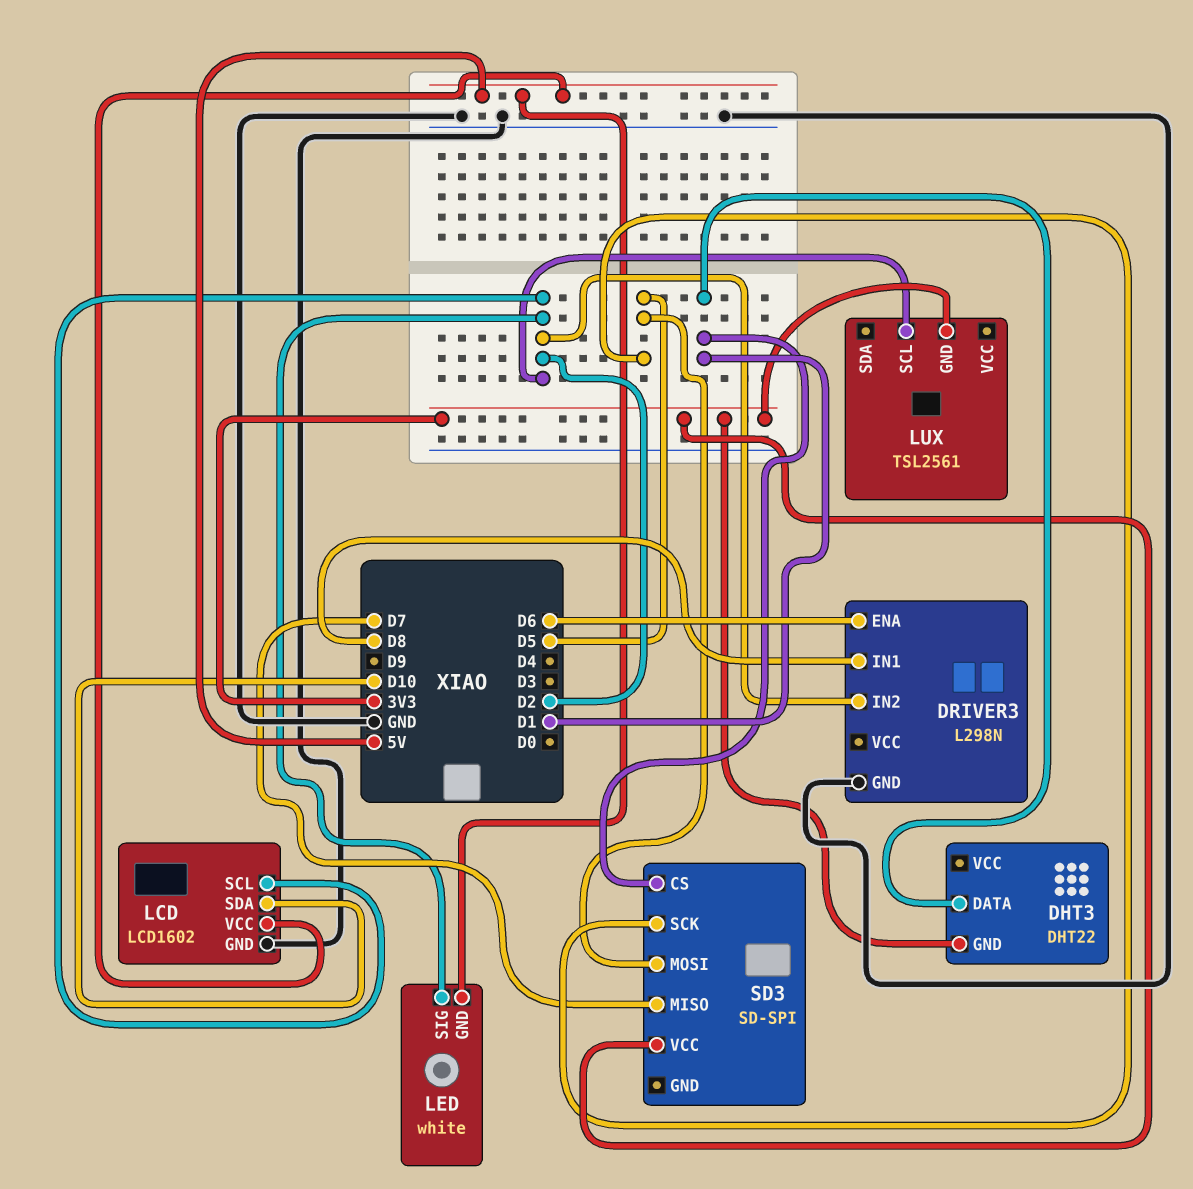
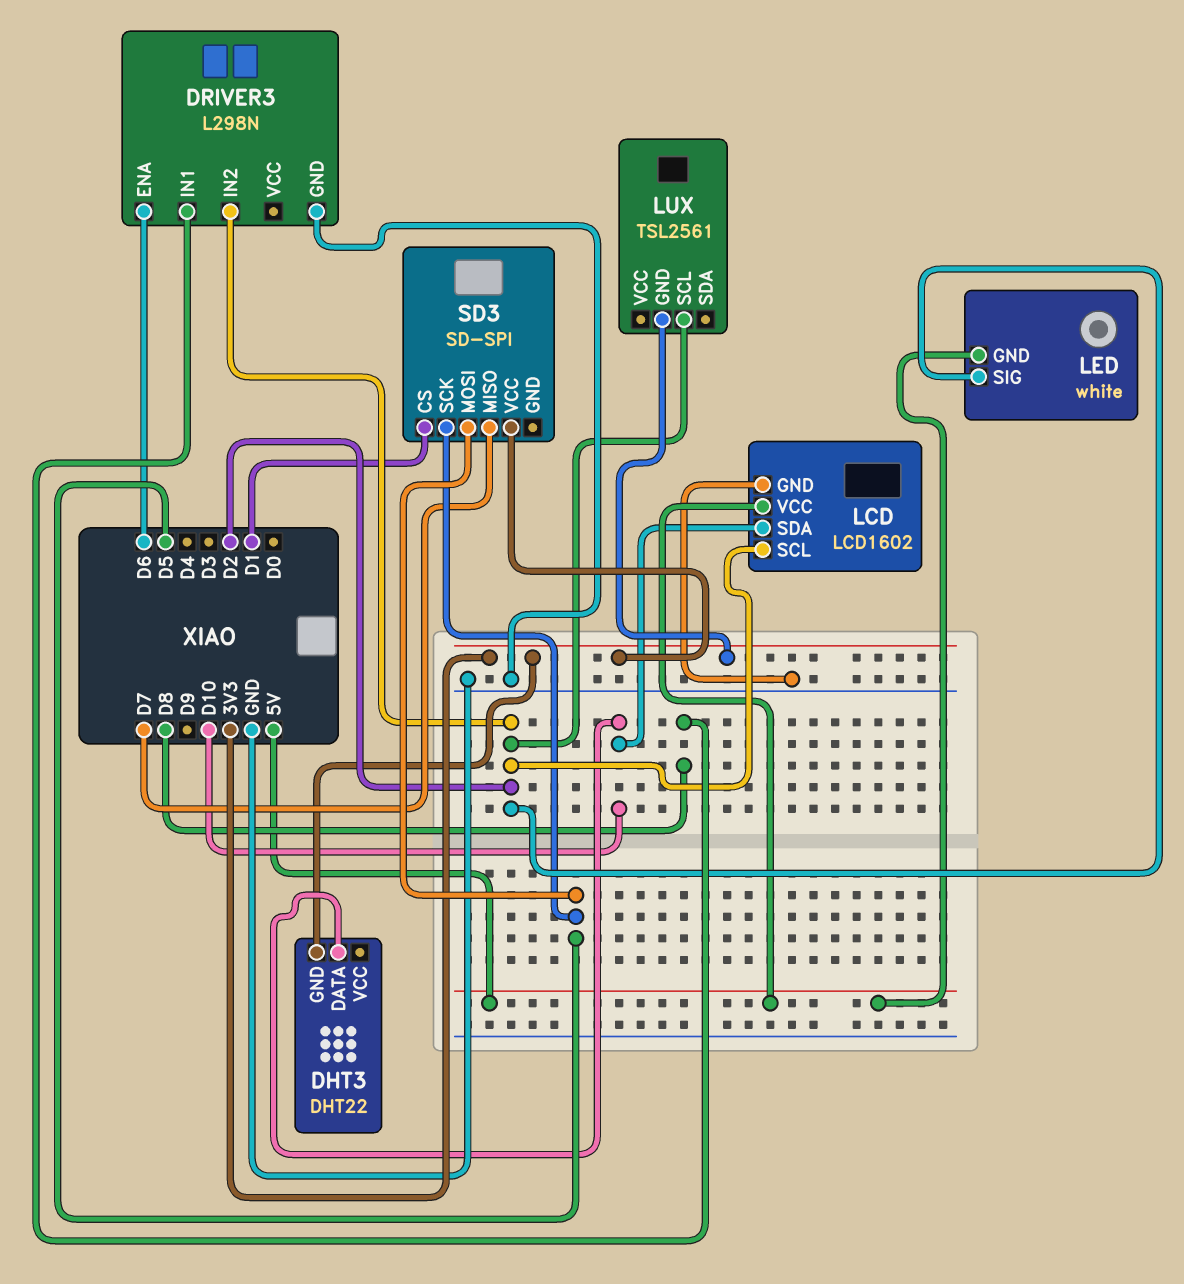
DHT3 pin DATA: D1 -> D10

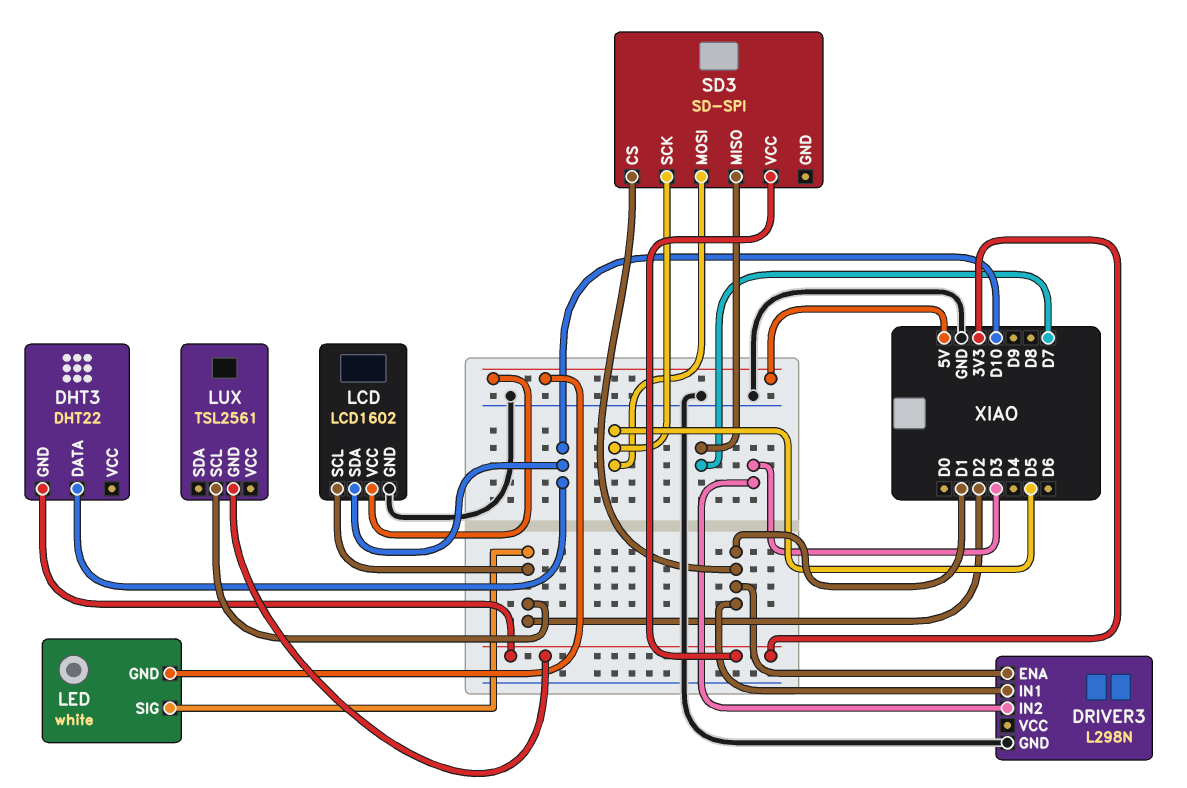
DRIVER3 pin ENA: D6 -> D1
DRIVER3 pin IN1: D8 -> D1
DRIVER3 pin IN2: D2 -> D3

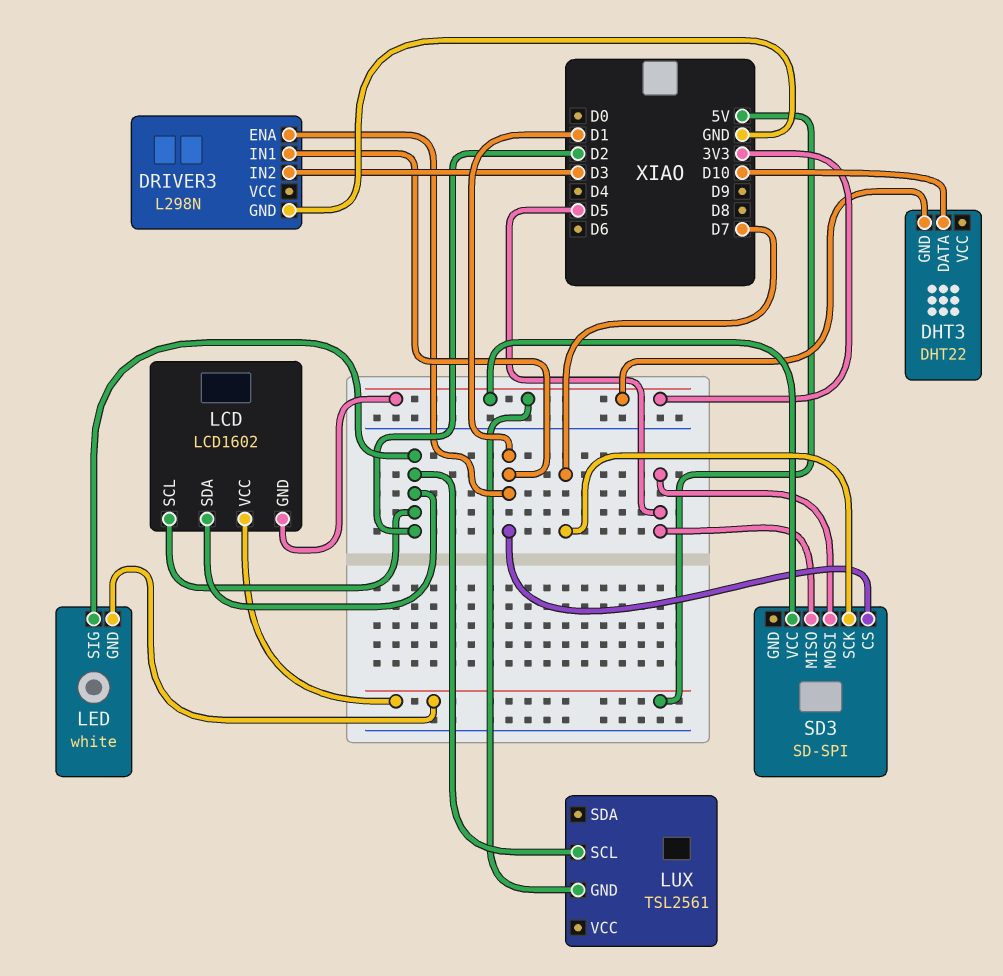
LCD pin GND: GND -> 3V3
LCD pin SDA: D10 -> D2
SD3 pin MISO: D7 -> D5
SD3 pin SCK: D5 -> D7

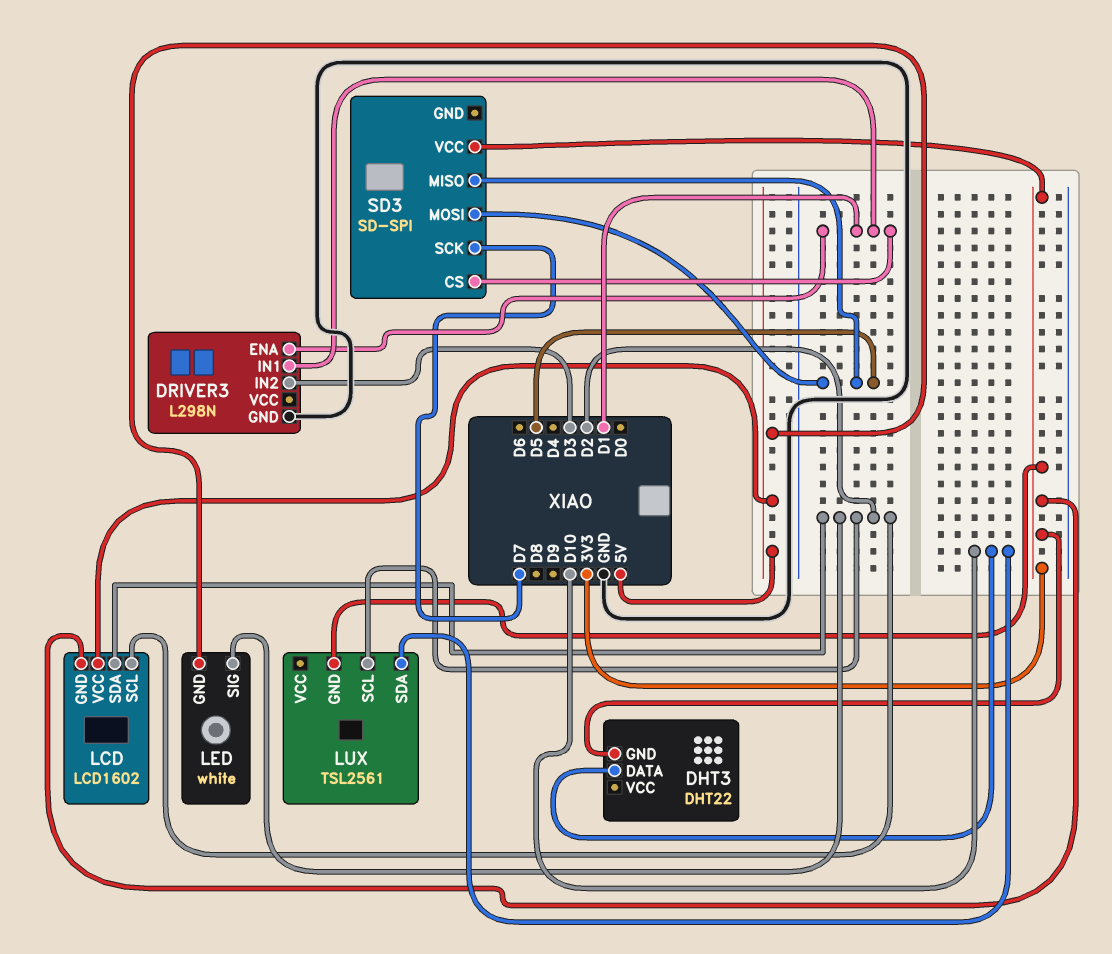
LUX pin SDA: none -> D10

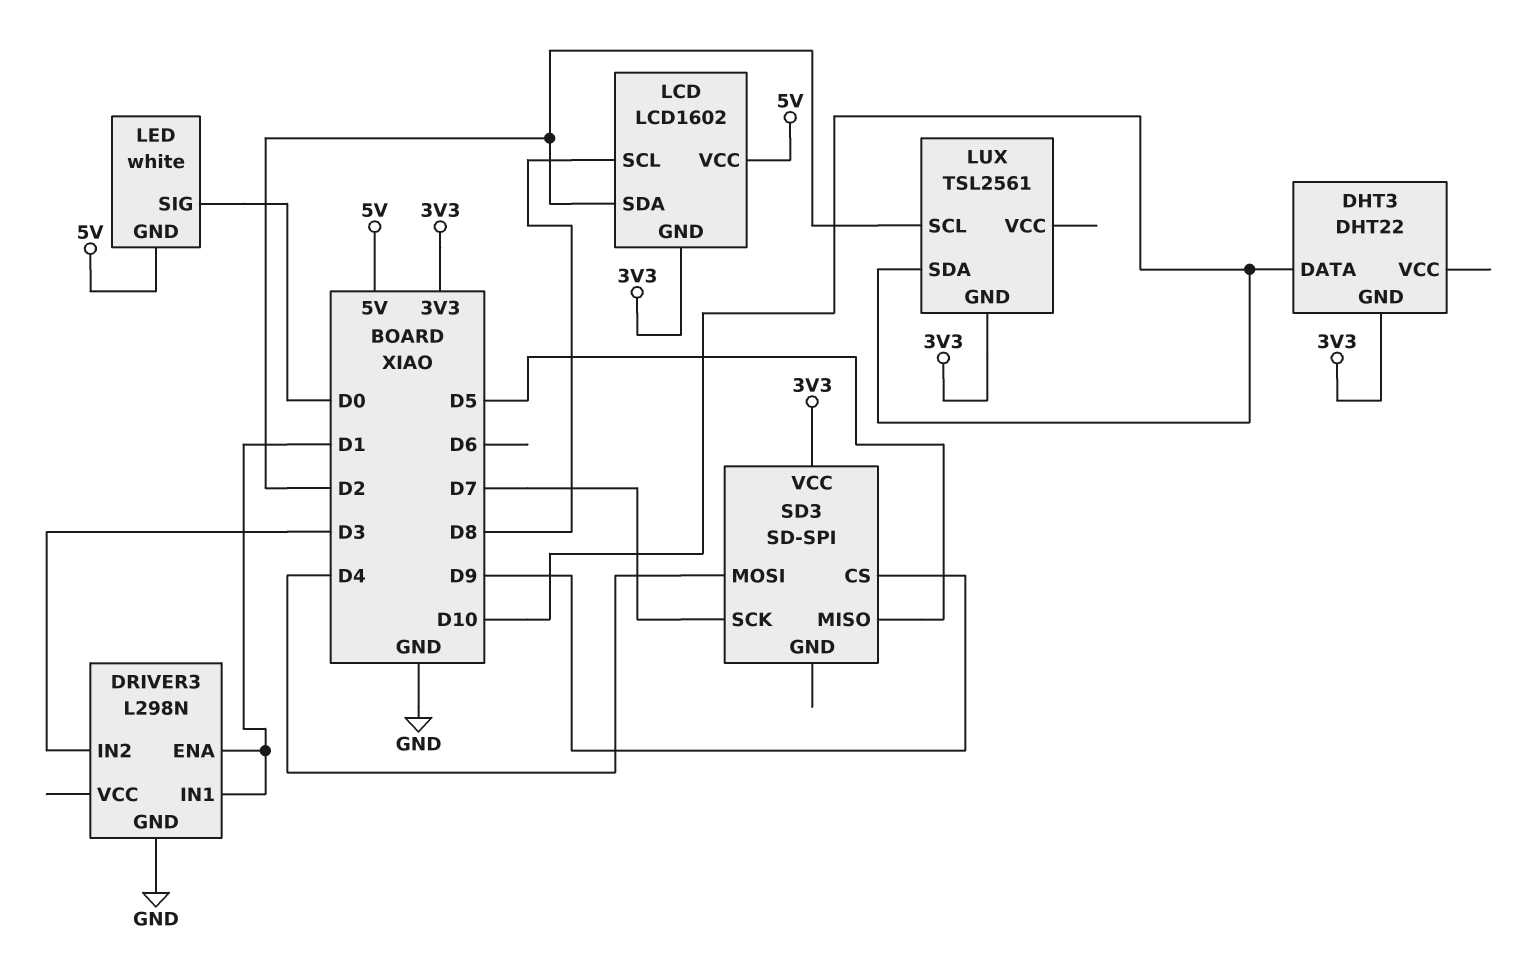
LCD pin SCL: D2 -> D8
LED pin SIG: D2 -> D0
SD3 pin CS: D1 -> D9
SD3 pin MOSI: D5 -> D4

